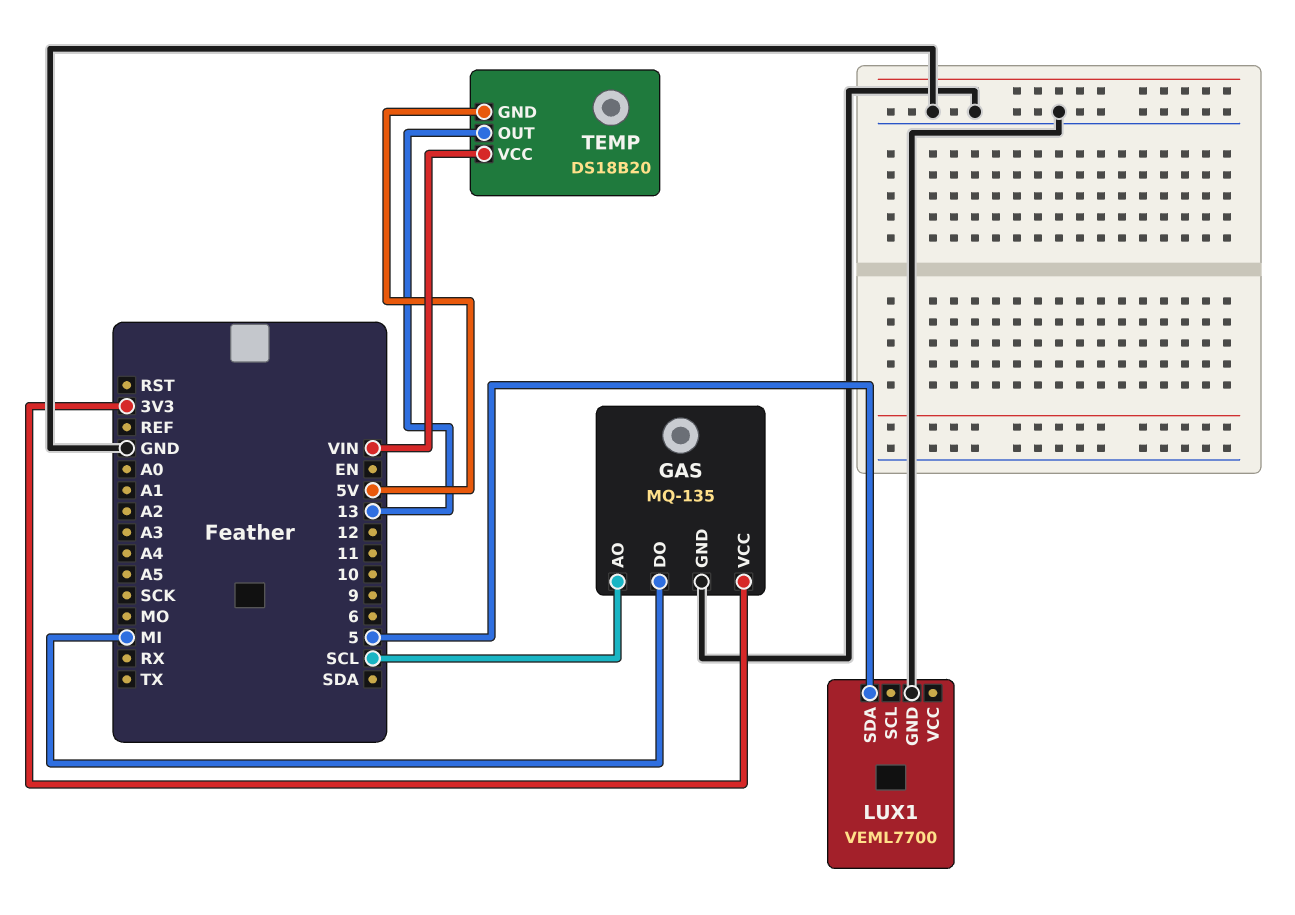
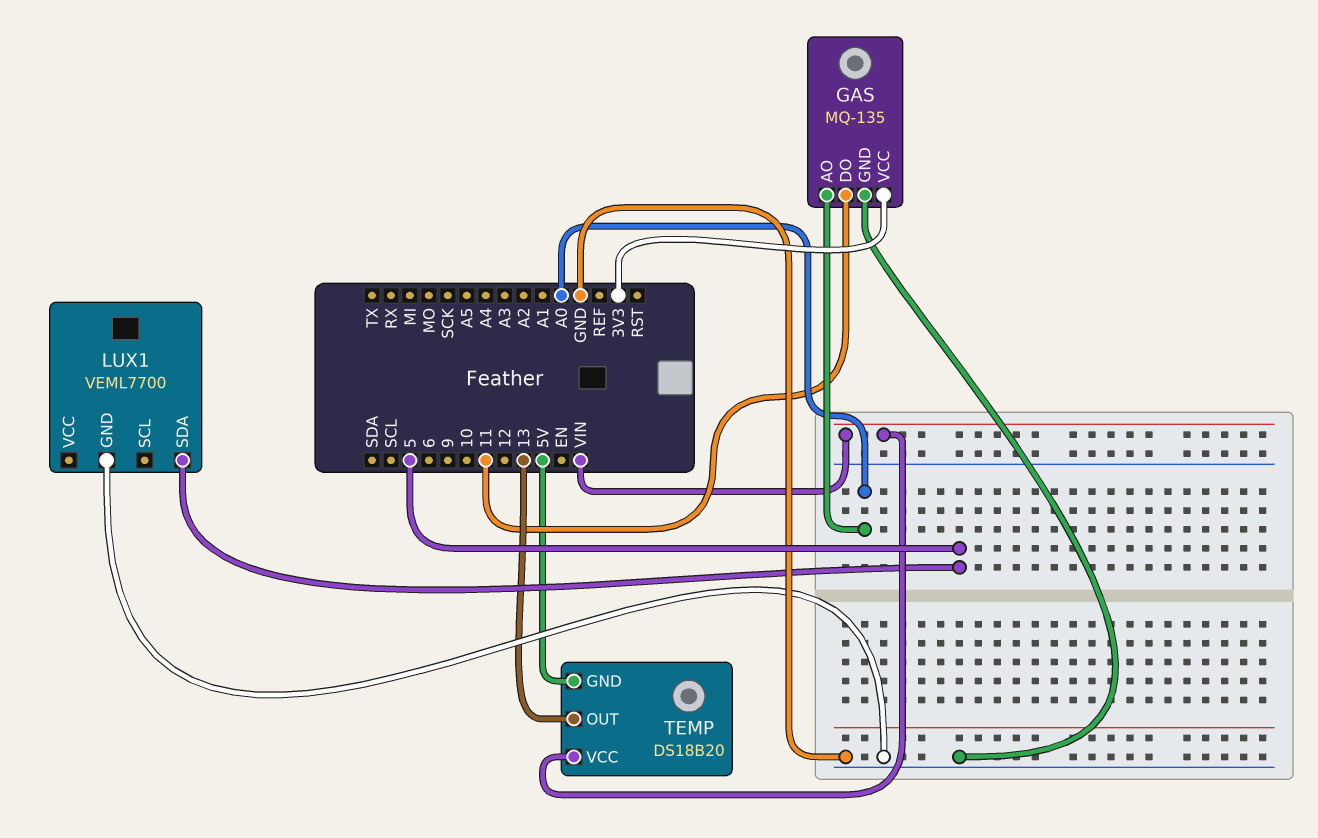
GAS pin AO: SCL -> A0
GAS pin DO: MI -> 11

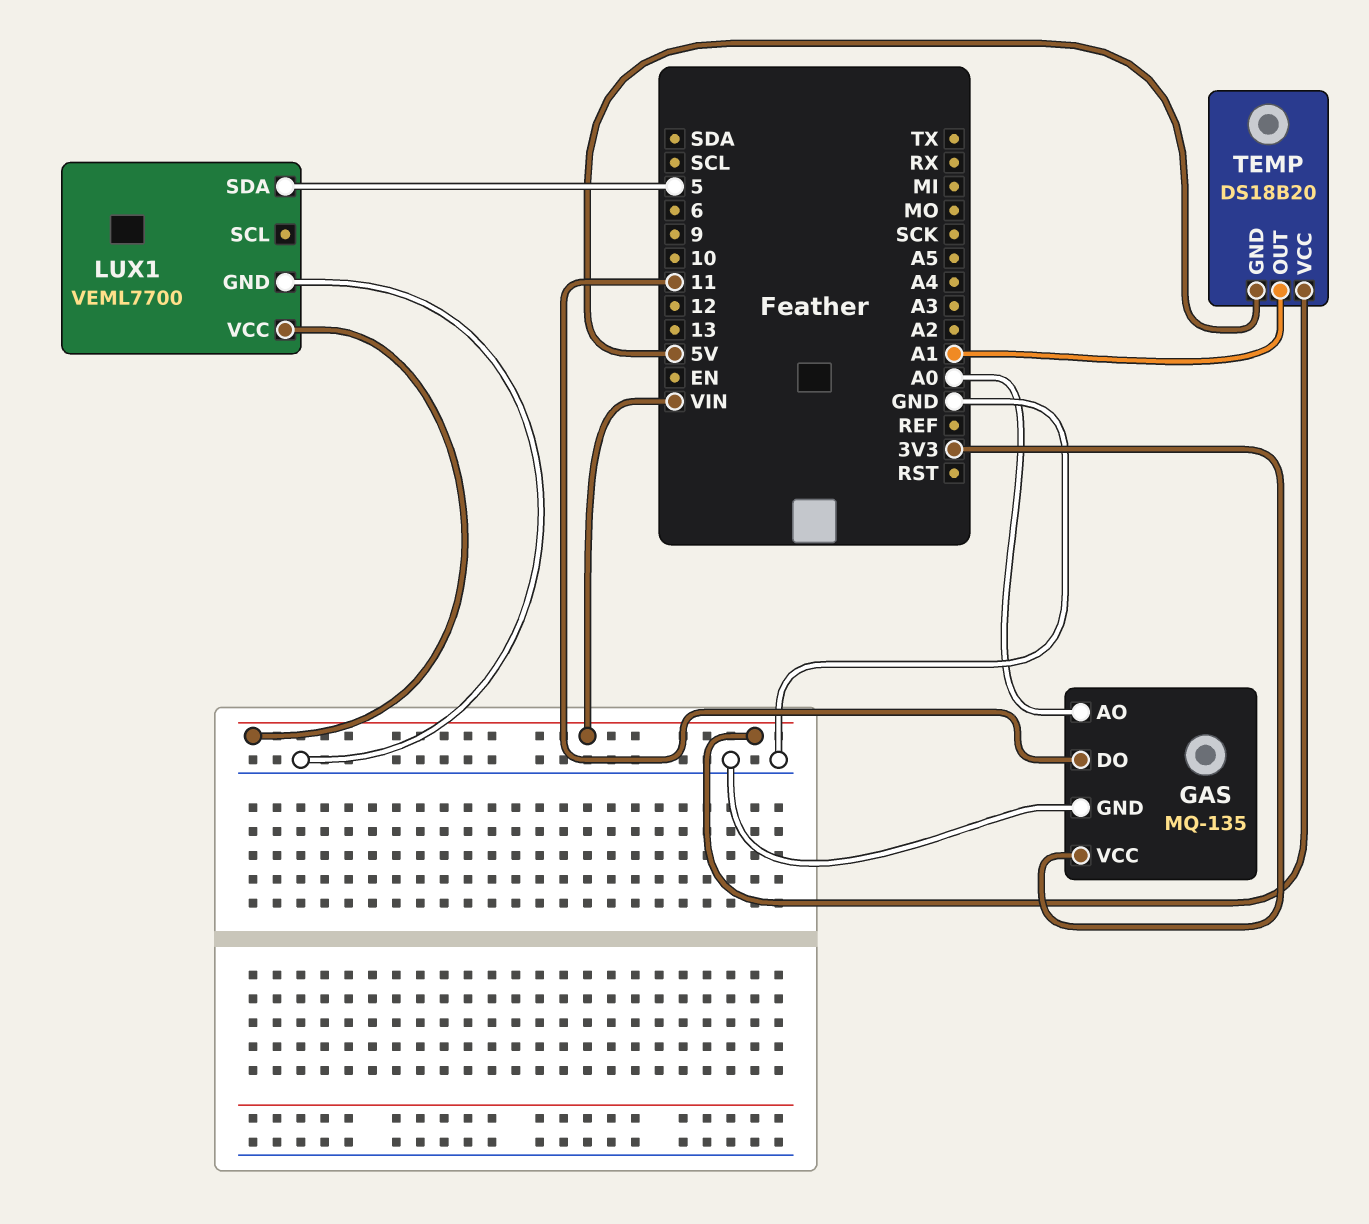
LUX1 pin VCC: none -> VIN
TEMP pin OUT: 13 -> A1

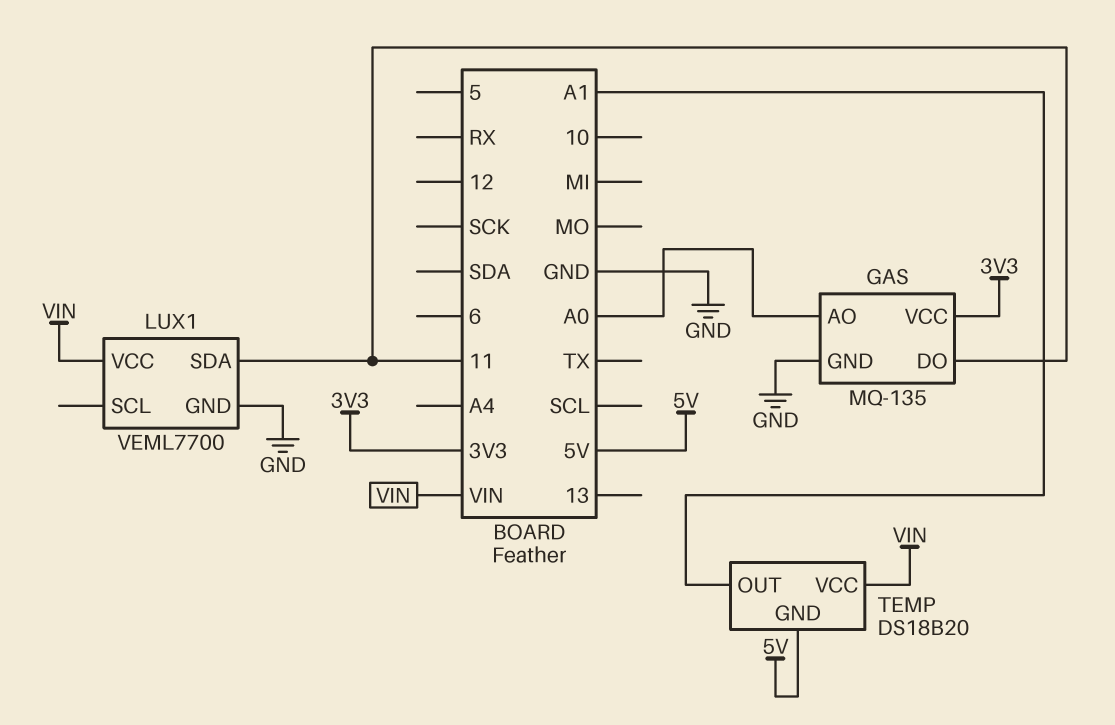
LUX1 pin SDA: 5 -> 11

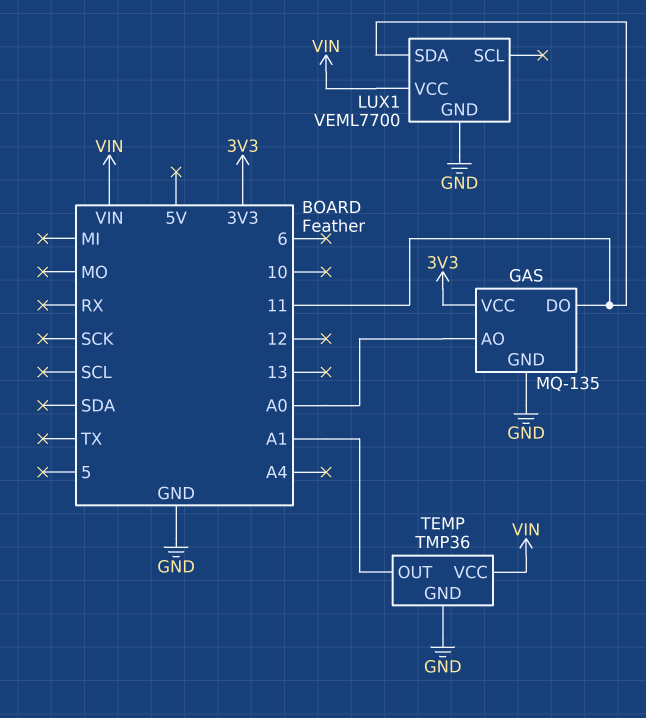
TEMP: DS18B20 -> TMP36
TEMP pin GND: 5V -> GND

